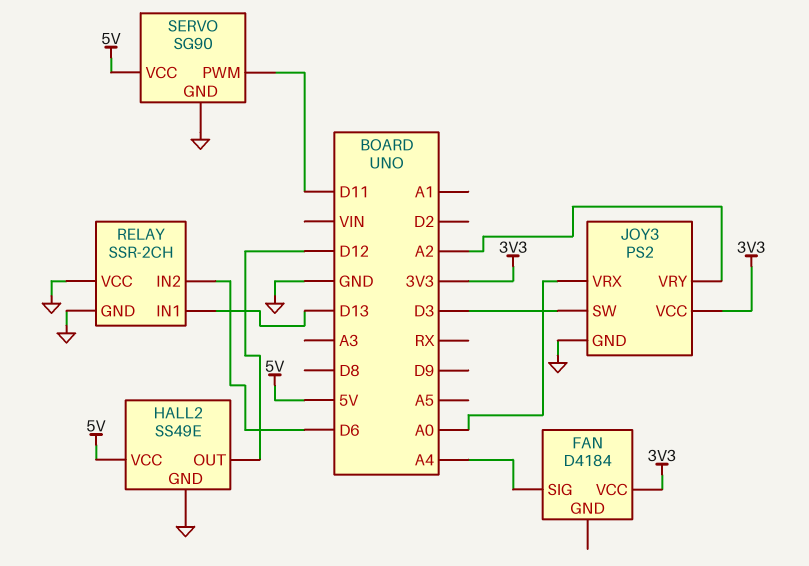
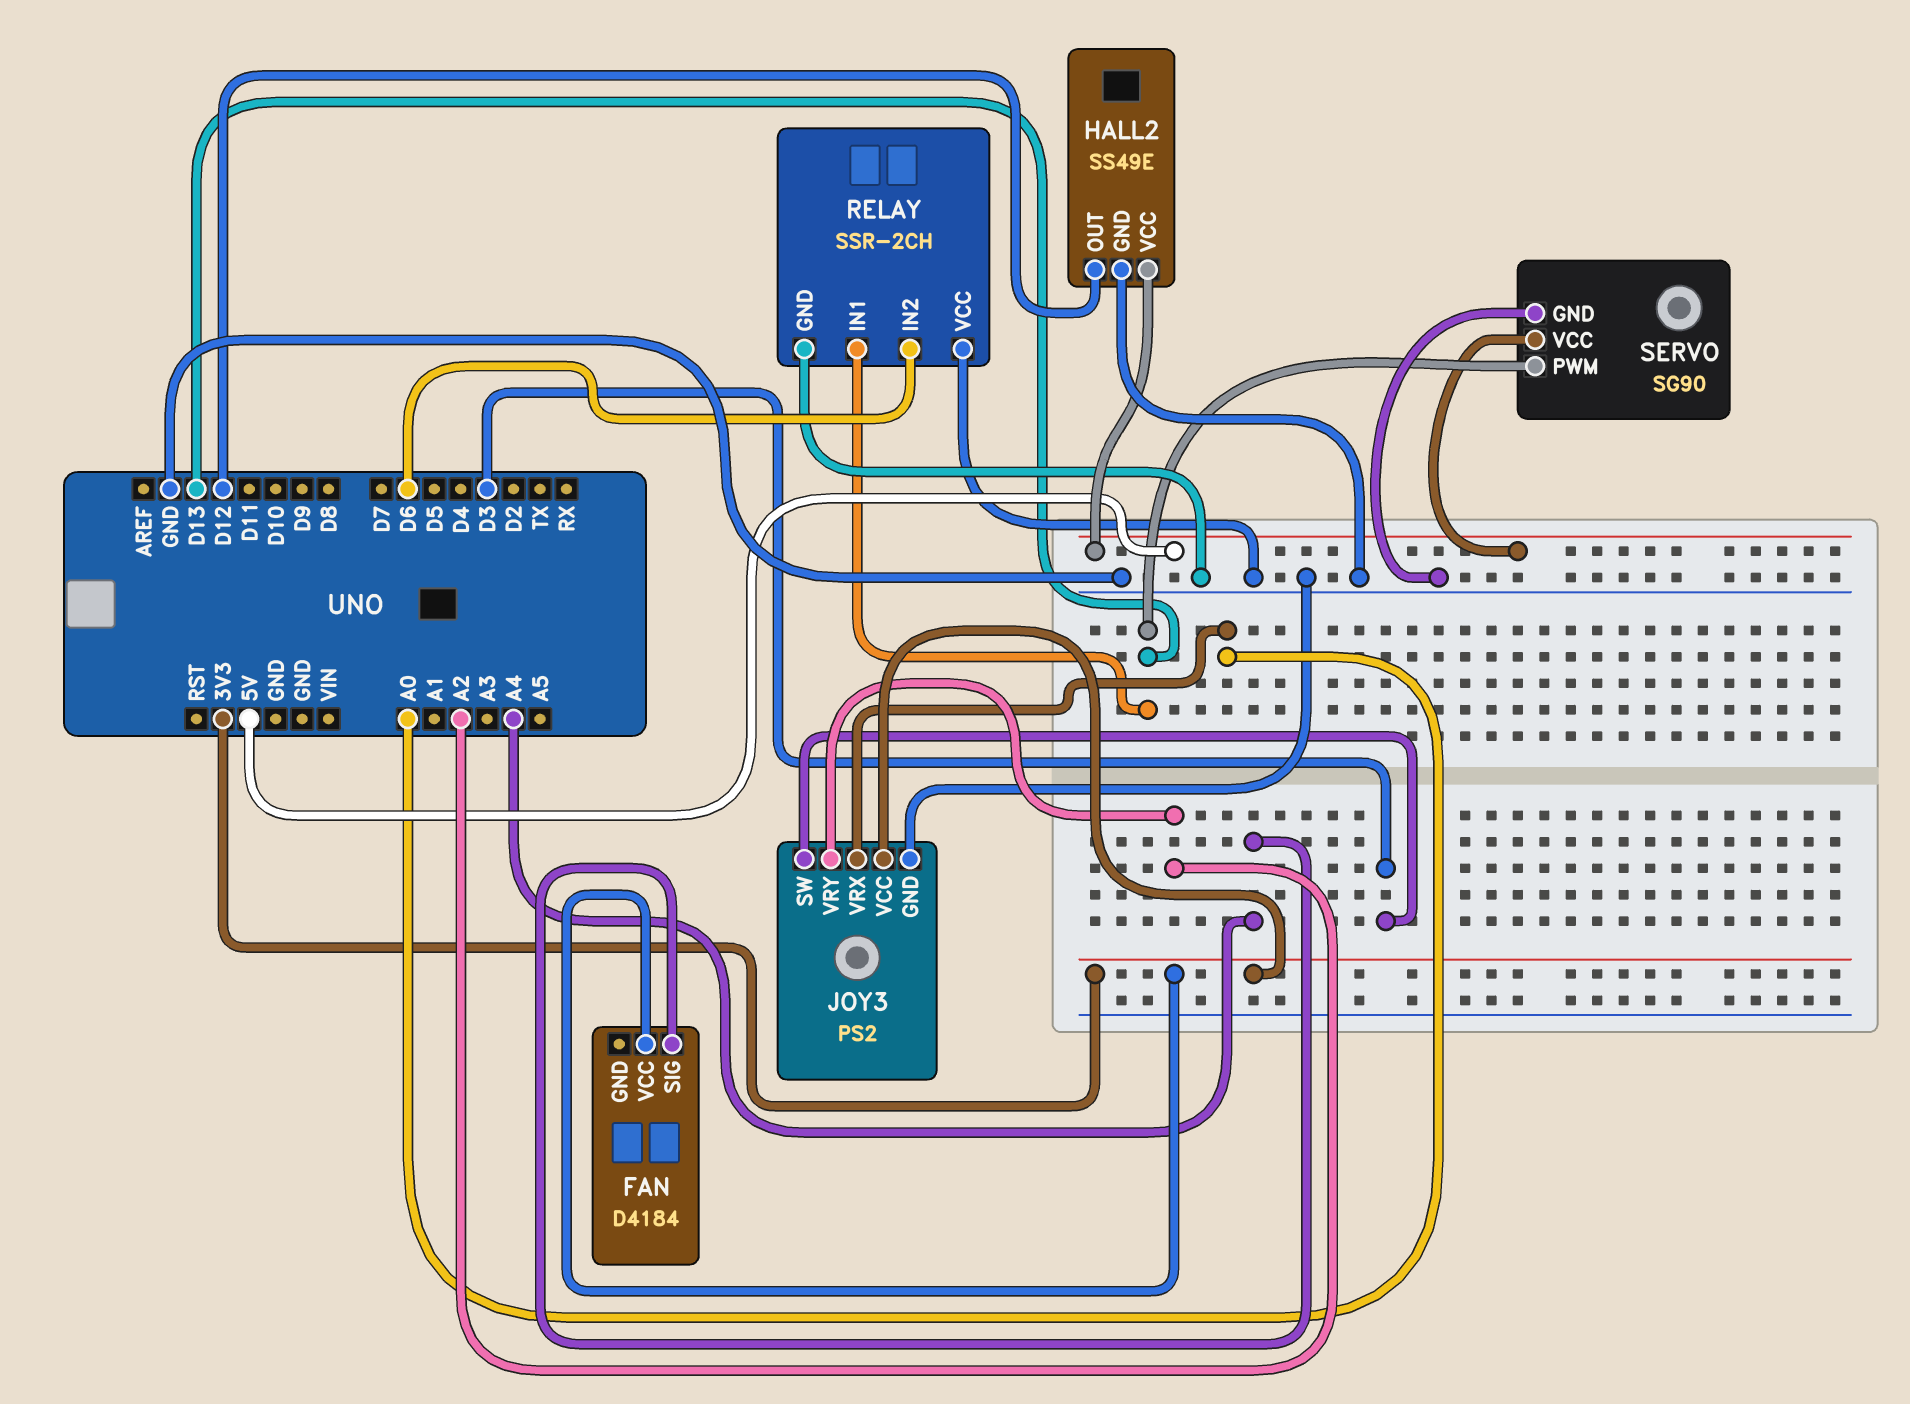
SERVO pin PWM: D11 -> D13

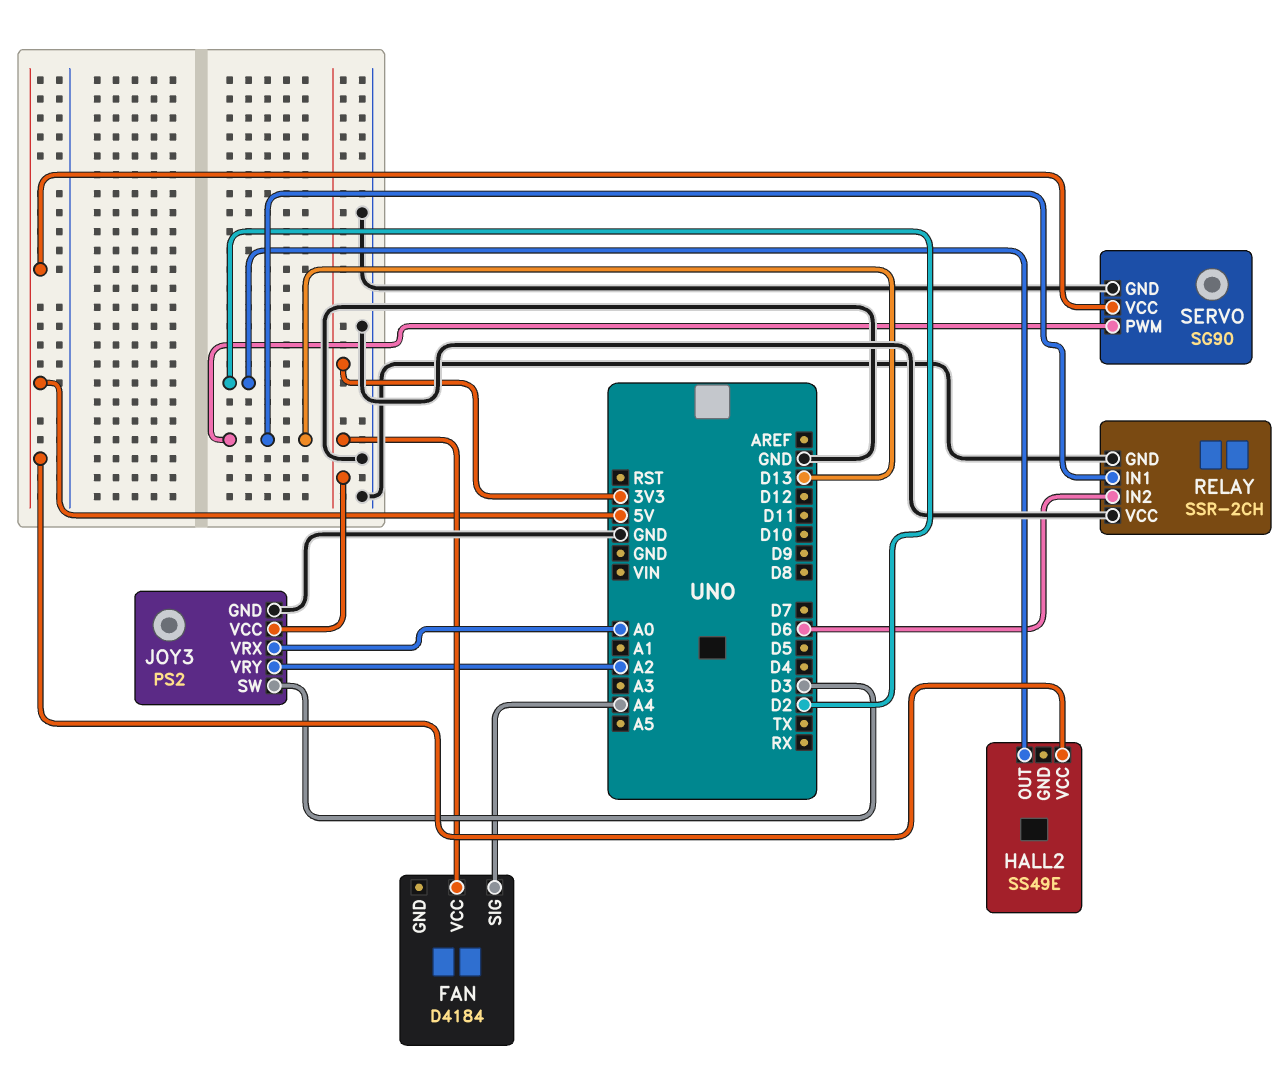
HALL2 pin GND: GND -> none
HALL2 pin OUT: D12 -> D2

